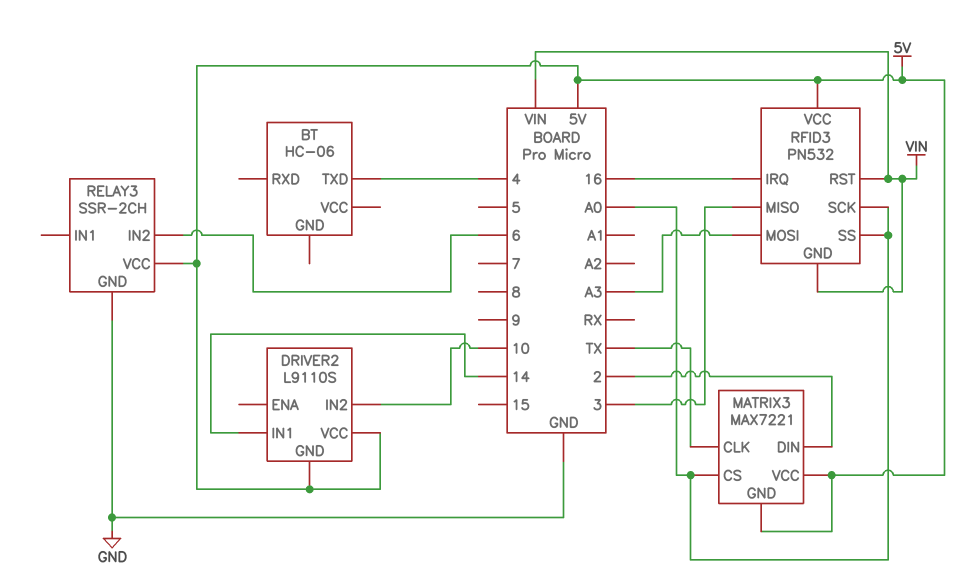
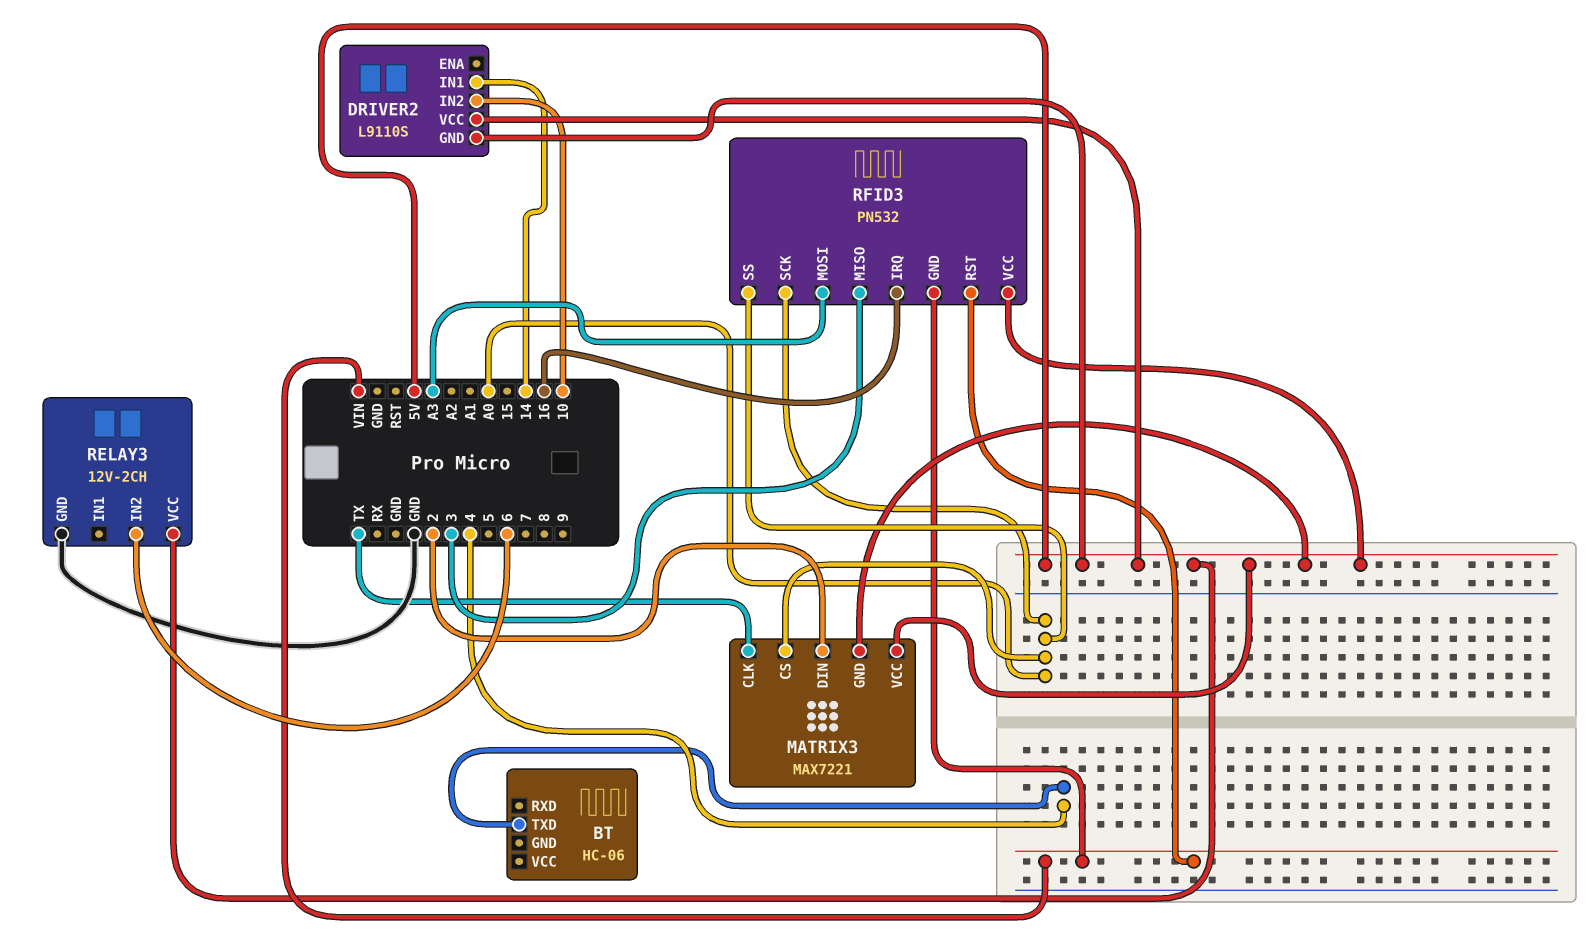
RELAY3: SSR-2CH -> 12V-2CH

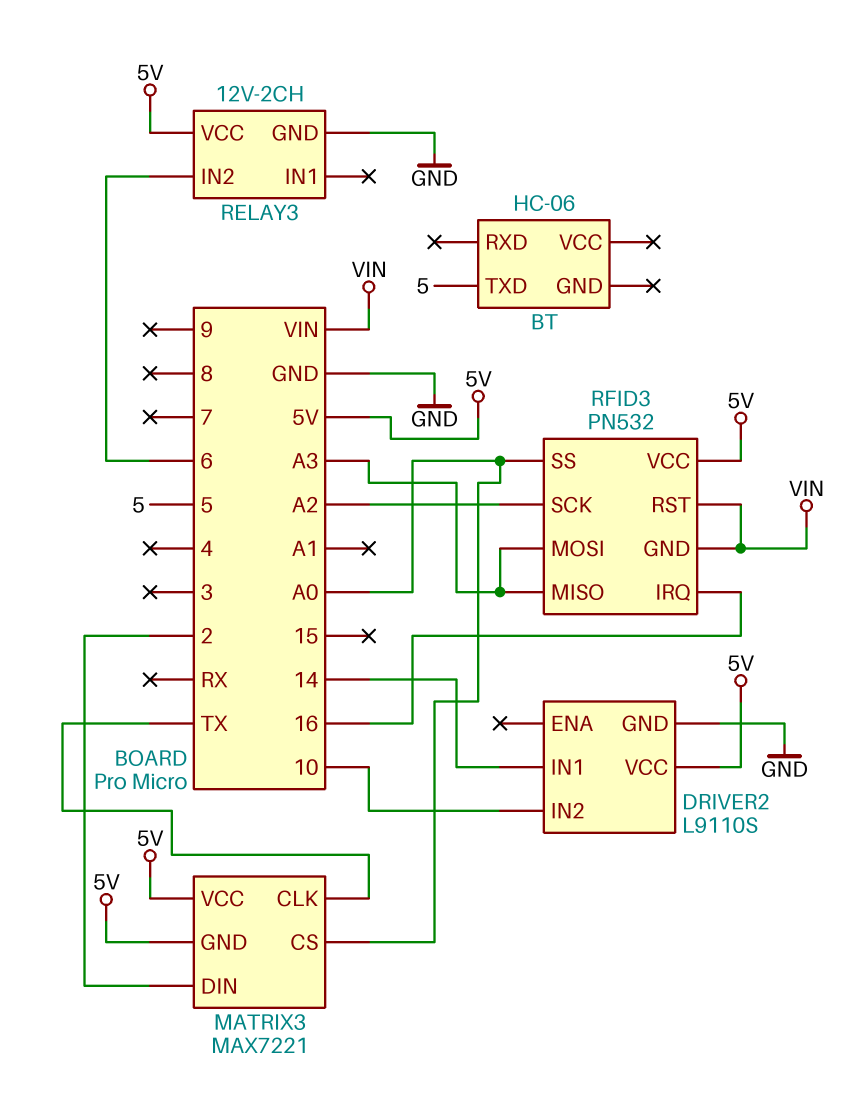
BT pin TXD: 4 -> 5
DRIVER2 pin GND: 5V -> GND
RFID3 pin MISO: 3 -> A3
RFID3 pin SCK: A0 -> A2

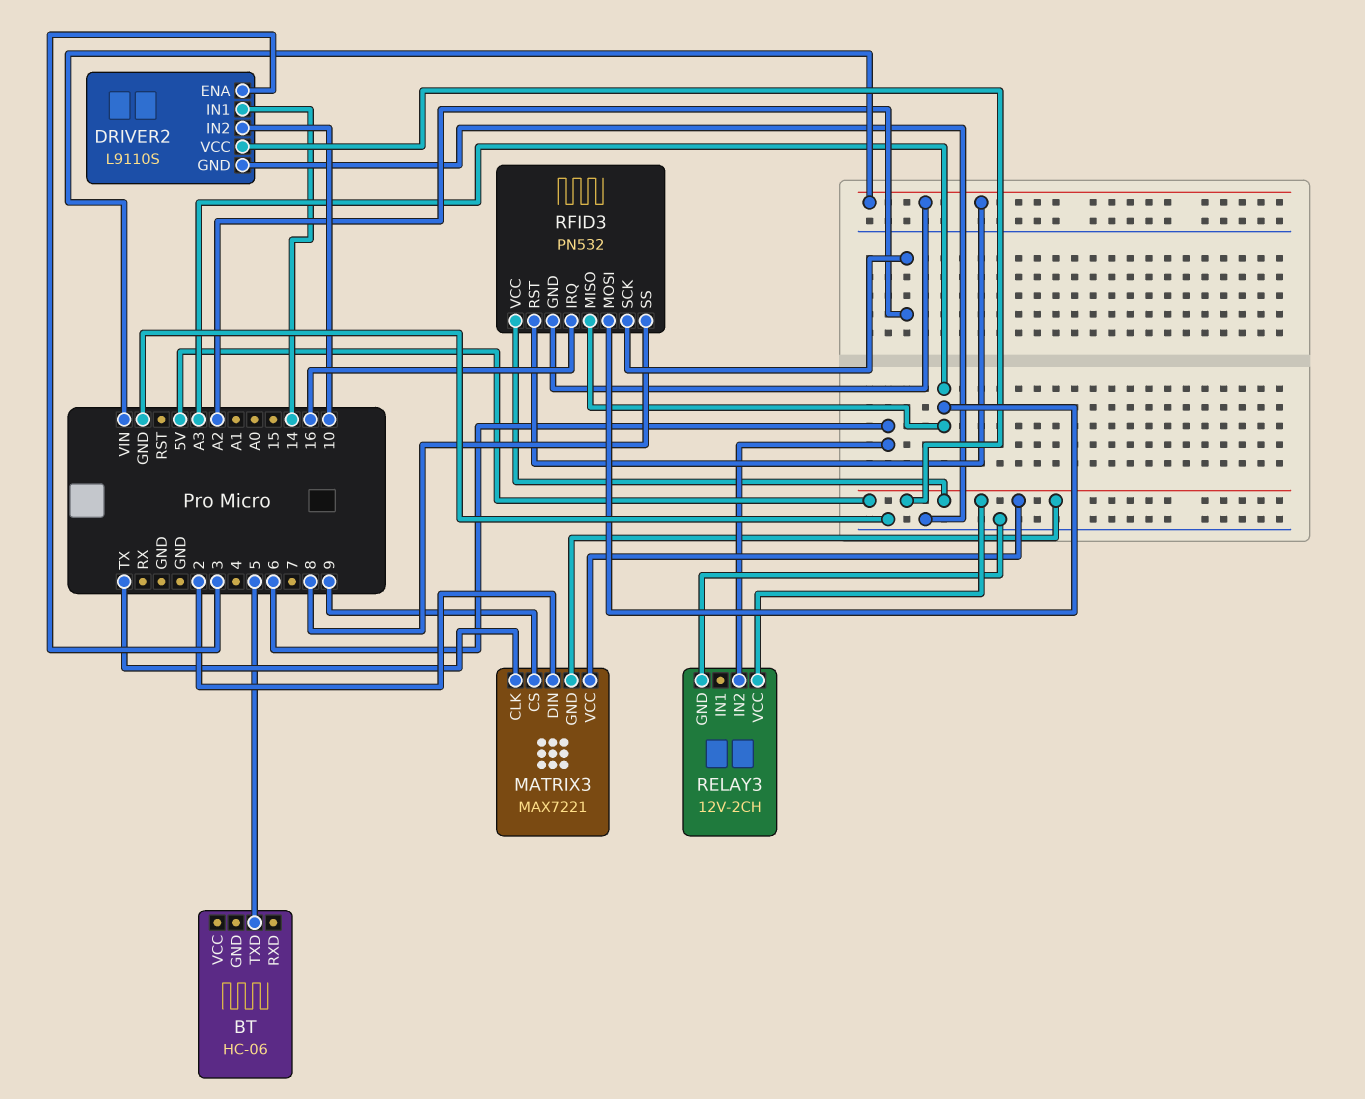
DRIVER2 pin ENA: none -> 3
MATRIX3 pin CS: A0 -> 9
RFID3 pin SS: A0 -> 8

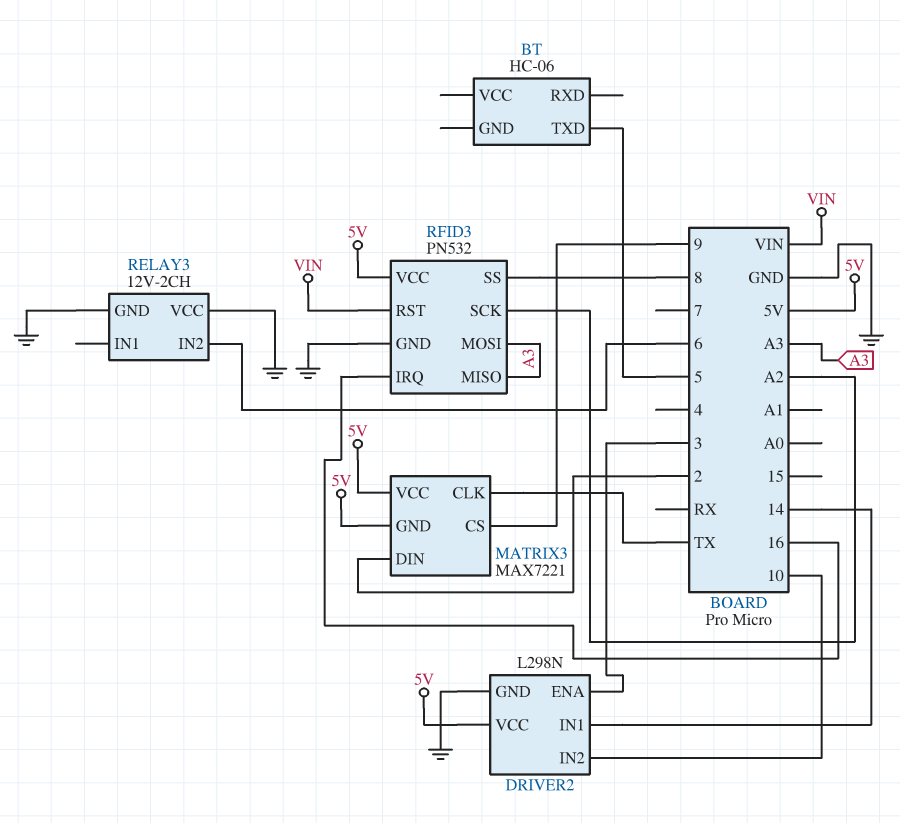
DRIVER2: L9110S -> L298N
RELAY3 pin VCC: 5V -> GND
RFID3 pin GND: VIN -> GND

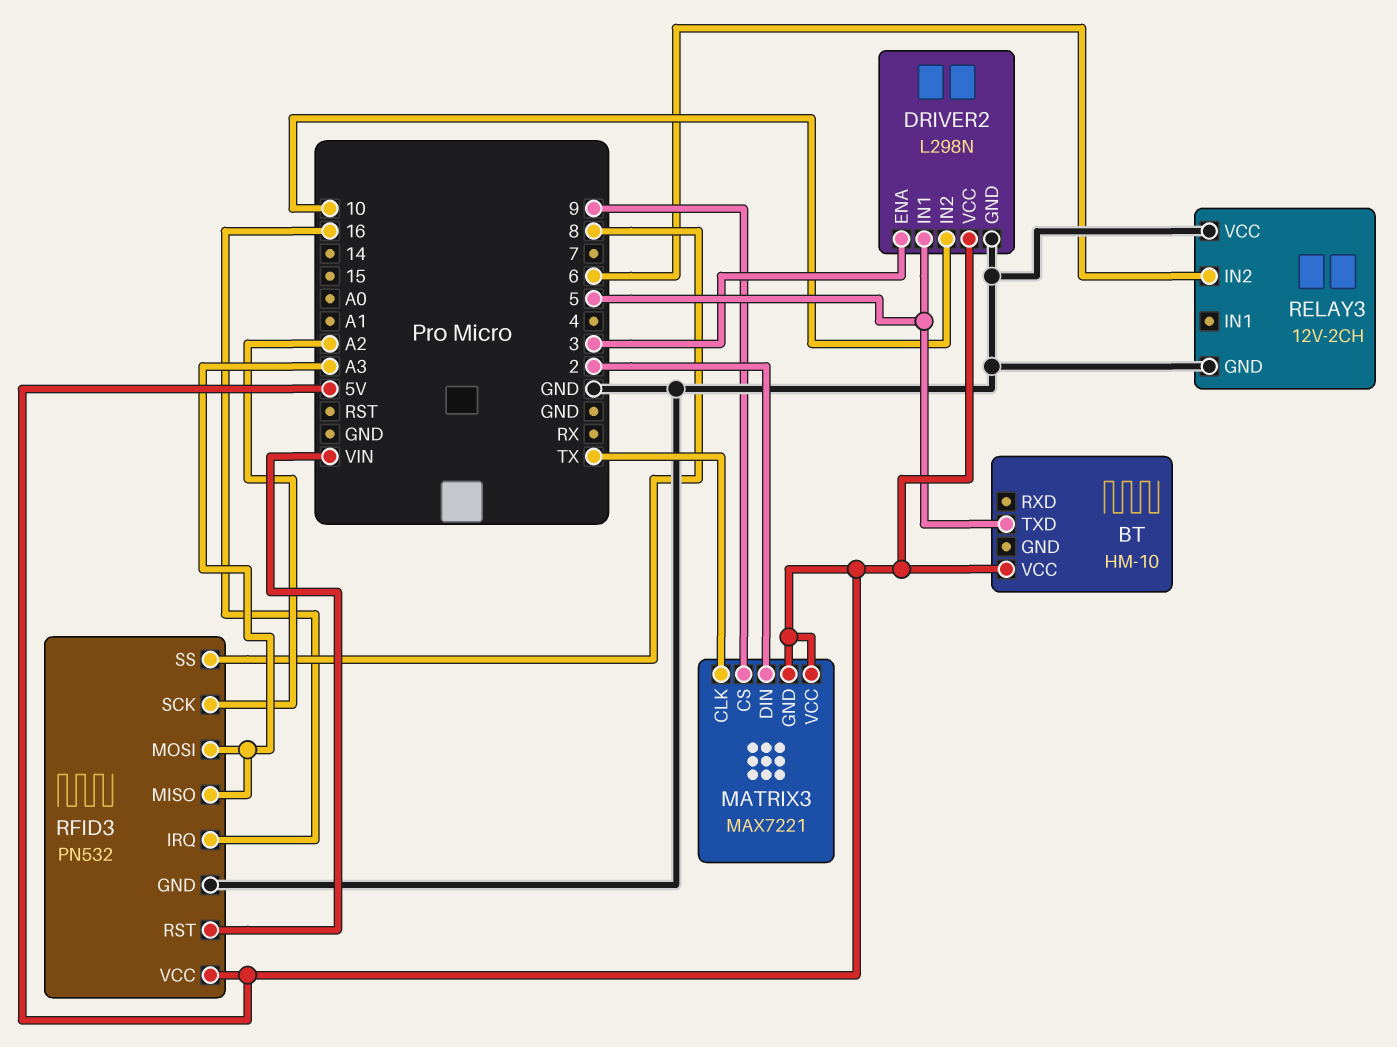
BT: HC-06 -> HM-10
BT pin VCC: none -> 5V
DRIVER2 pin IN1: 14 -> 5

